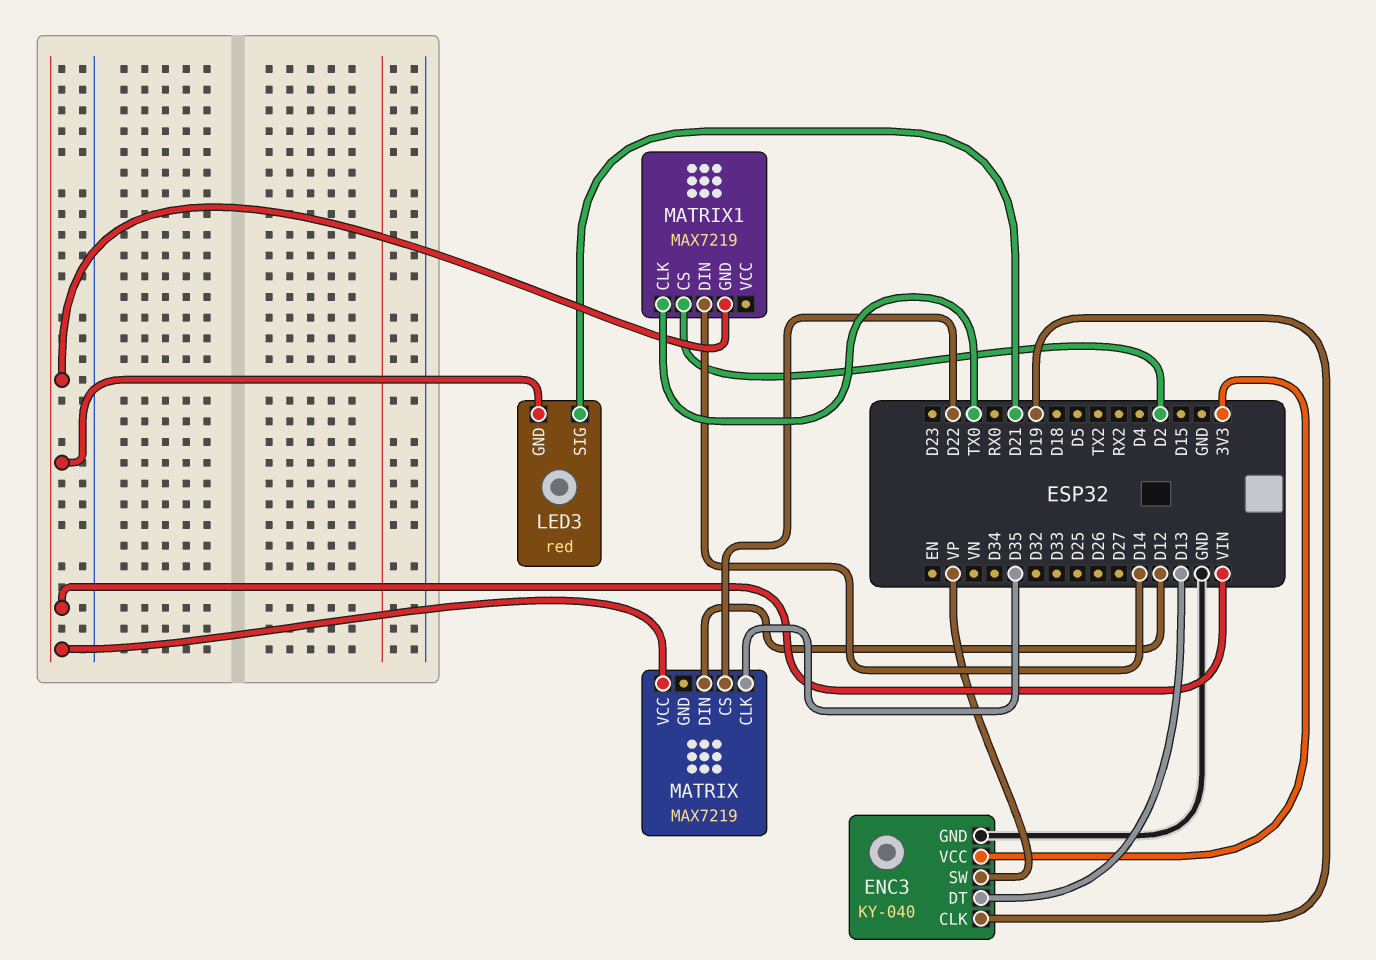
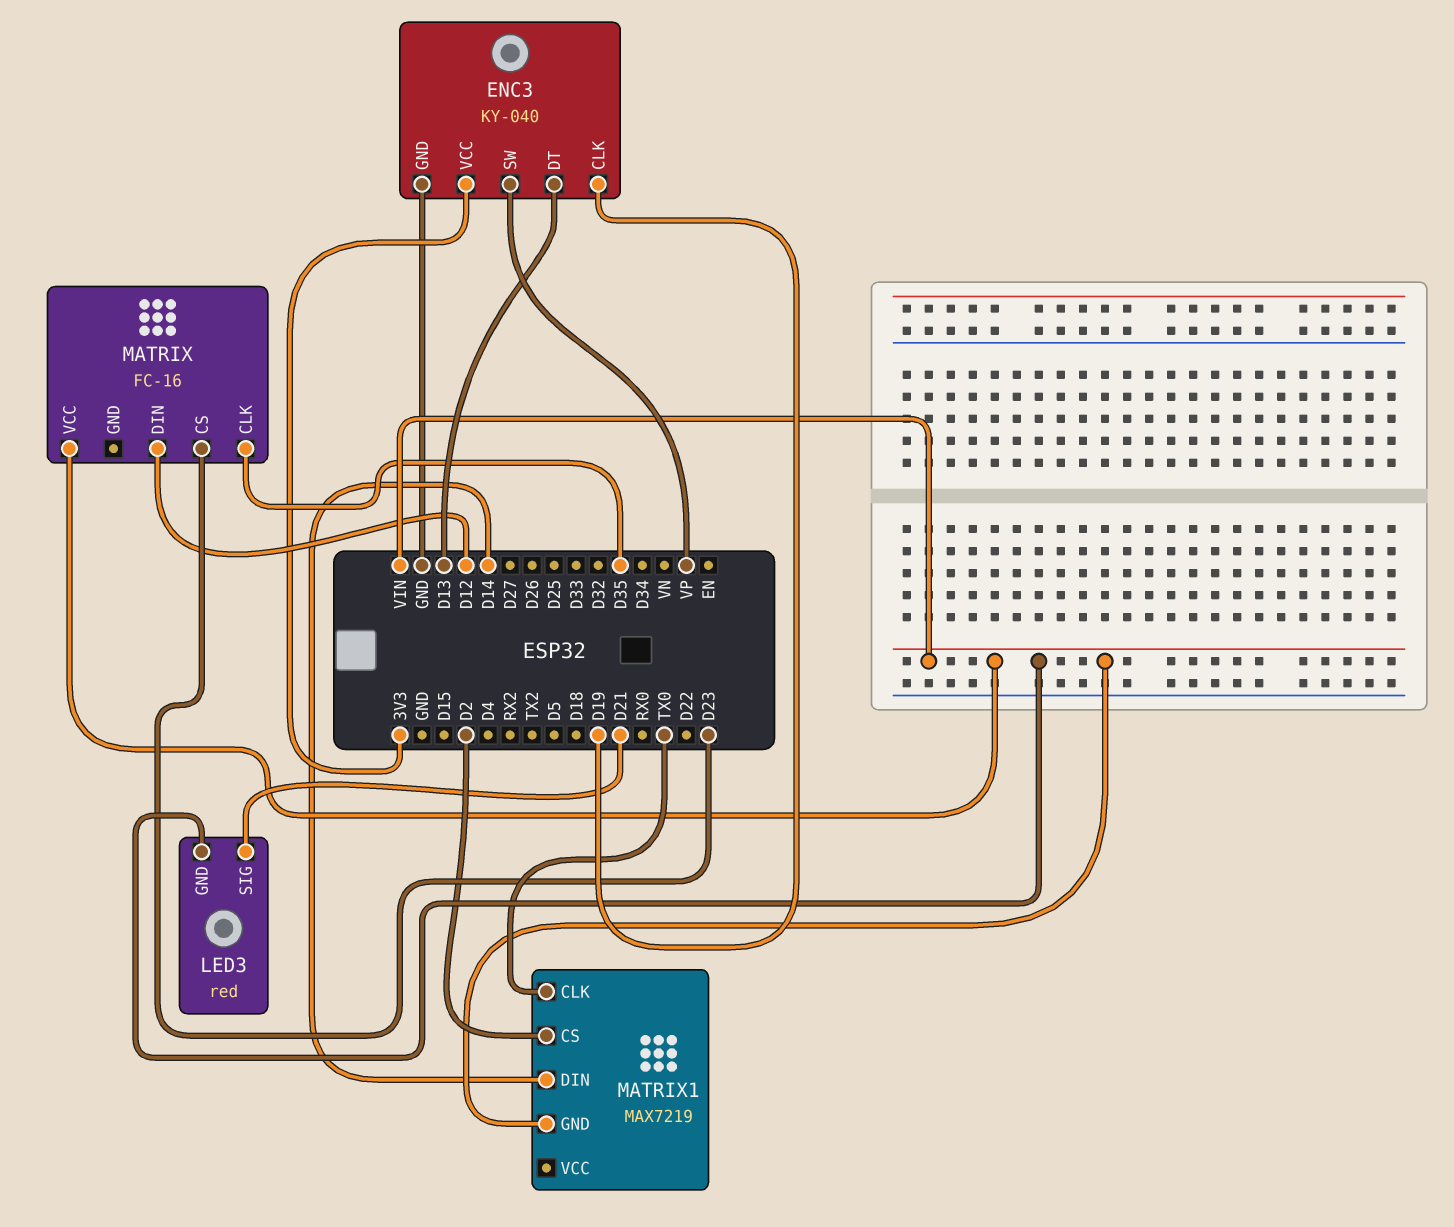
MATRIX: MAX7219 -> FC-16
MATRIX pin CS: D22 -> D23

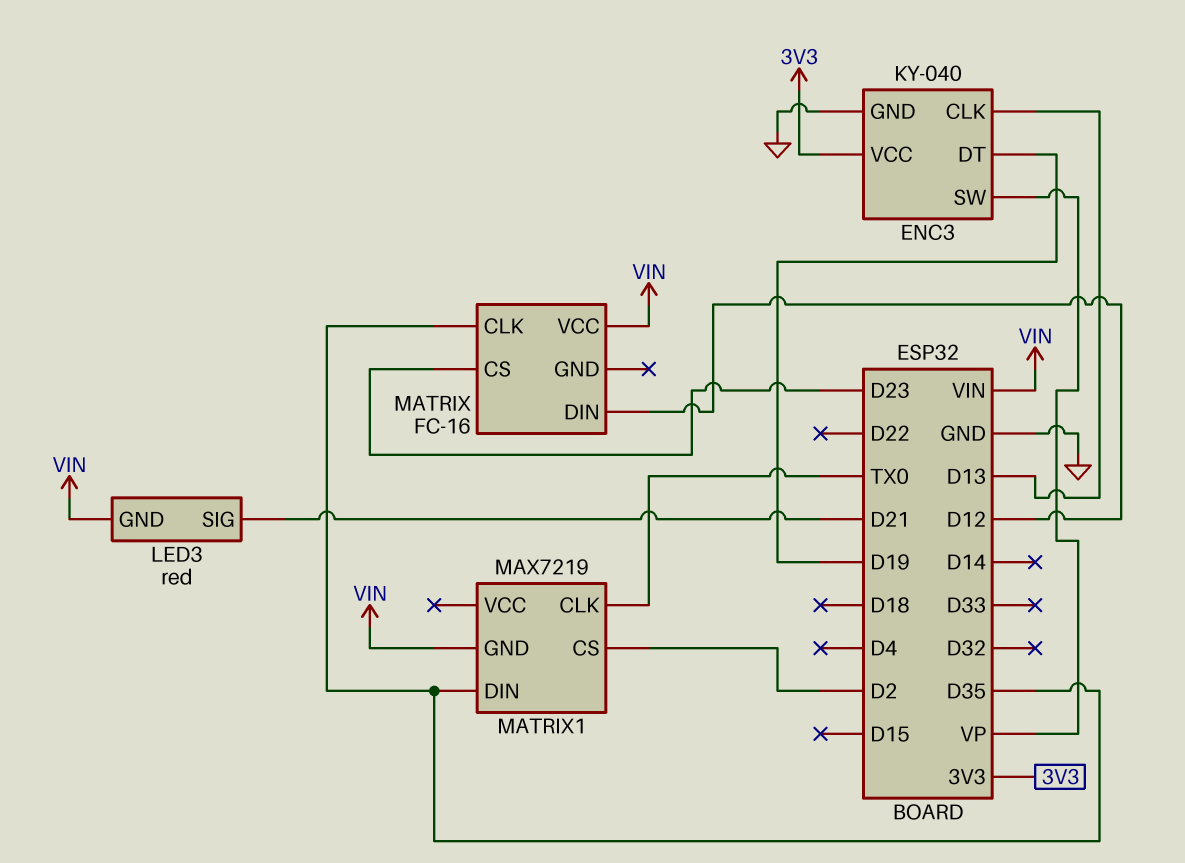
ENC3 pin CLK: D19 -> D13
ENC3 pin DT: D13 -> D19
MATRIX1 pin DIN: D14 -> D35

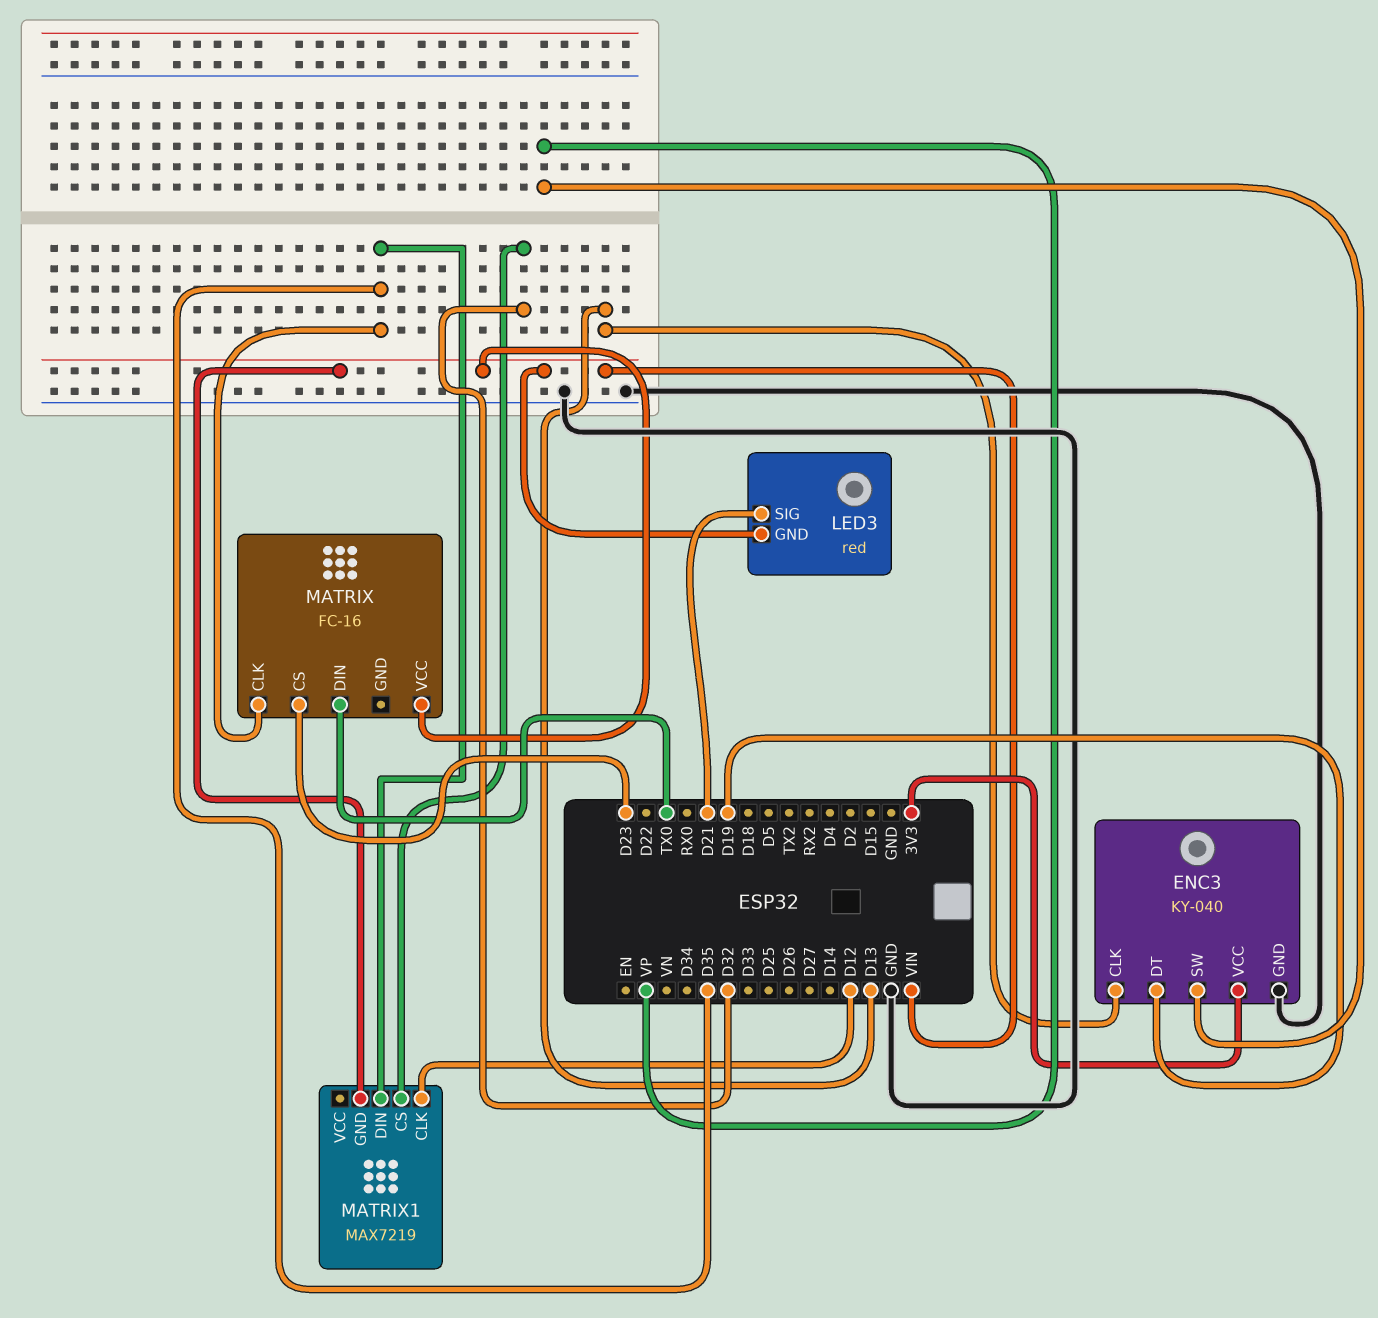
MATRIX pin DIN: D12 -> TX0
MATRIX1 pin CLK: TX0 -> D12
MATRIX1 pin CS: D2 -> D32

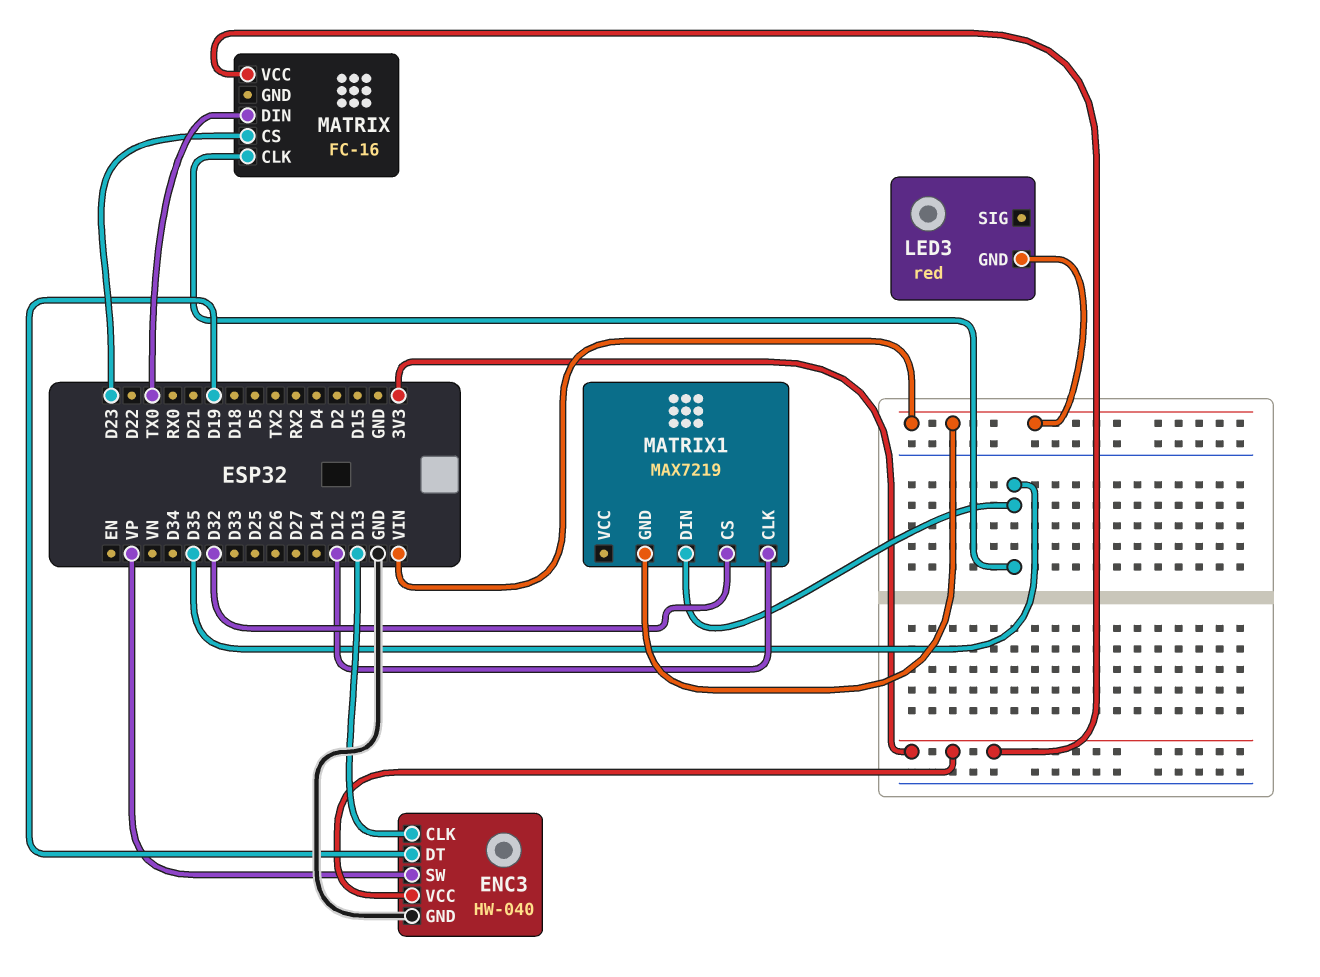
ENC3: KY-040 -> HW-040
LED3 pin SIG: D21 -> none
MATRIX pin VCC: VIN -> 3V3

